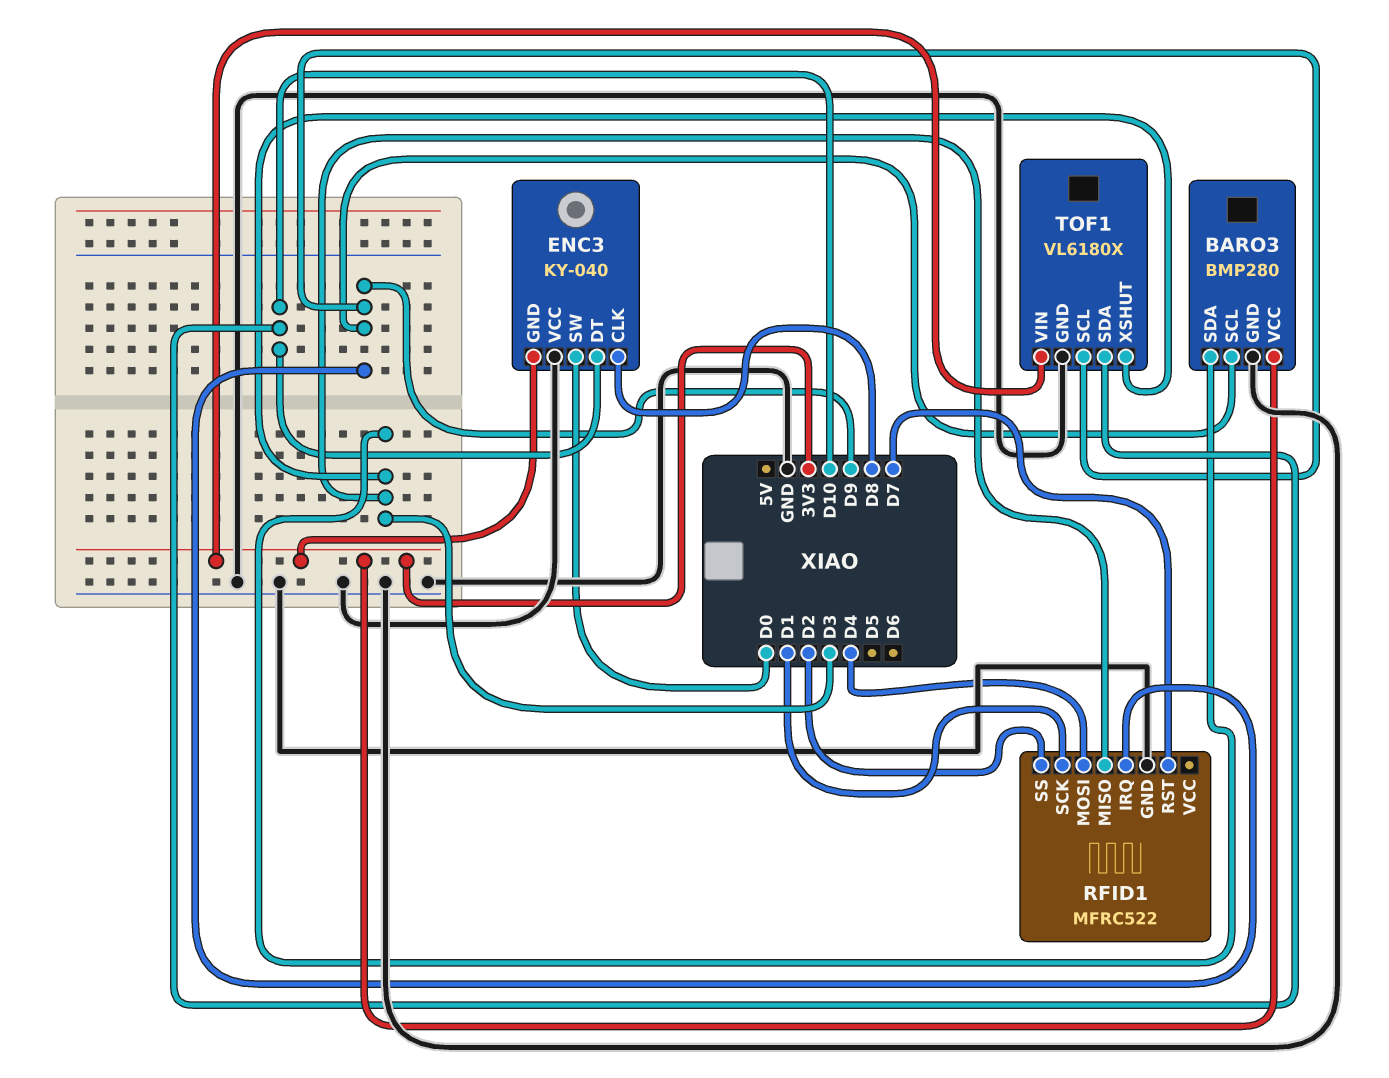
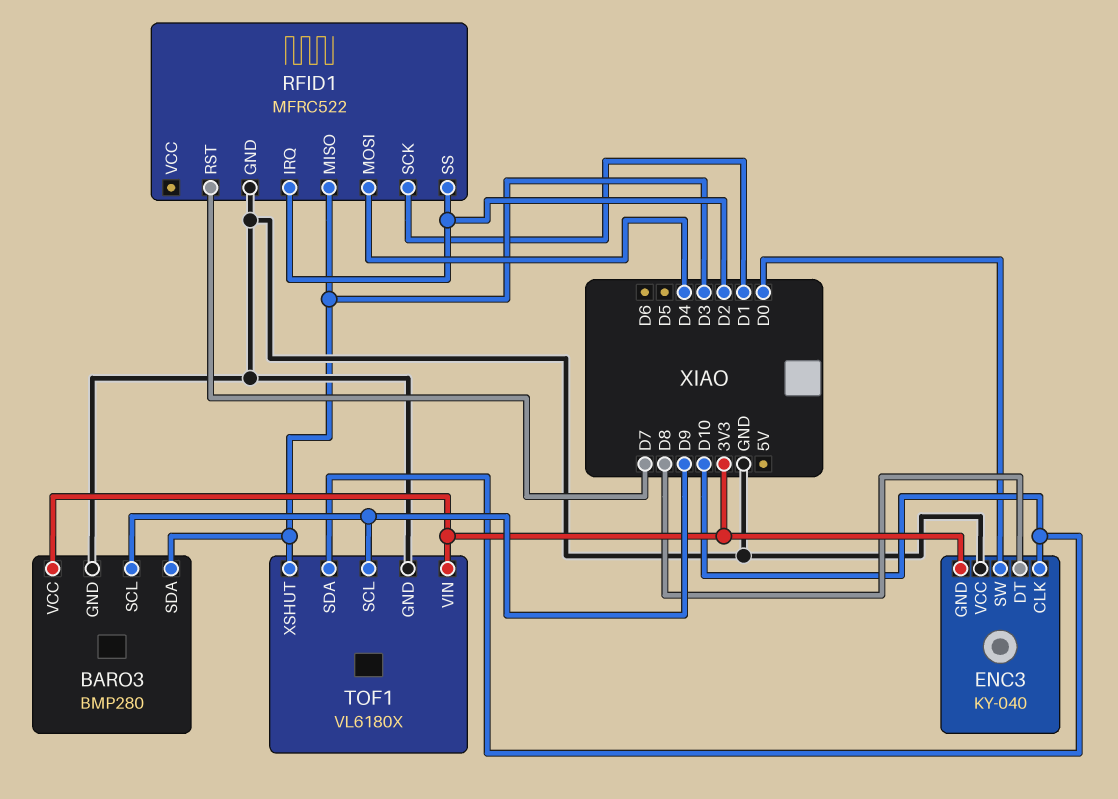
ENC3 pin CLK: D8 -> D10
ENC3 pin DT: D10 -> D8
RFID1 pin IRQ: D9 -> D2

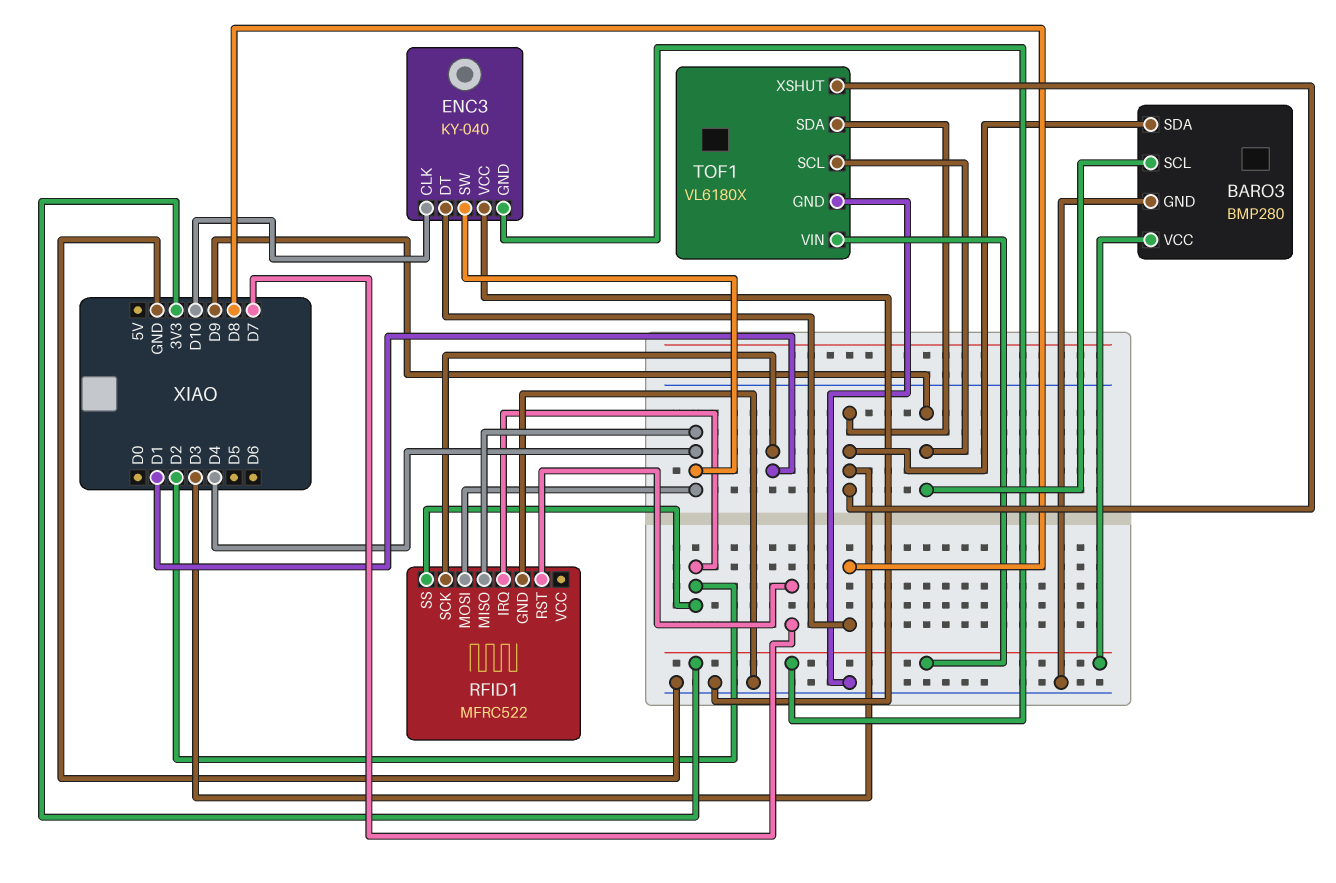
ENC3 pin SW: D0 -> D4
RFID1 pin MISO: D3 -> D4
TOF1 pin SDA: D10 -> D3

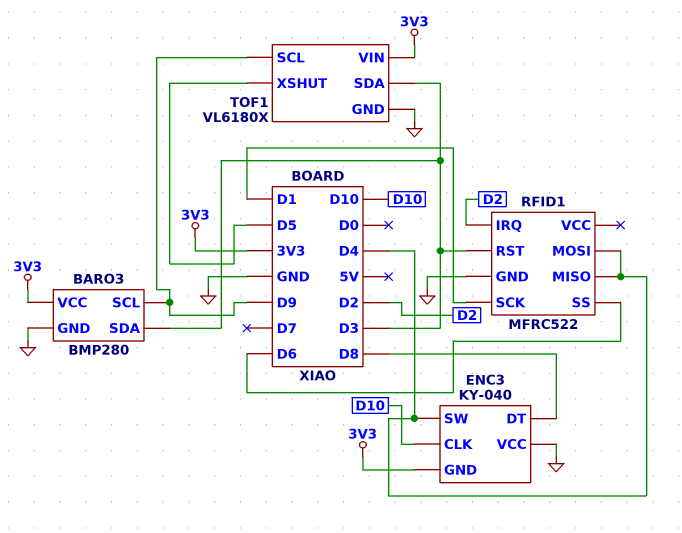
RFID1 pin RST: D7 -> D3
RFID1 pin SS: D2 -> D6
TOF1 pin XSHUT: D3 -> D5

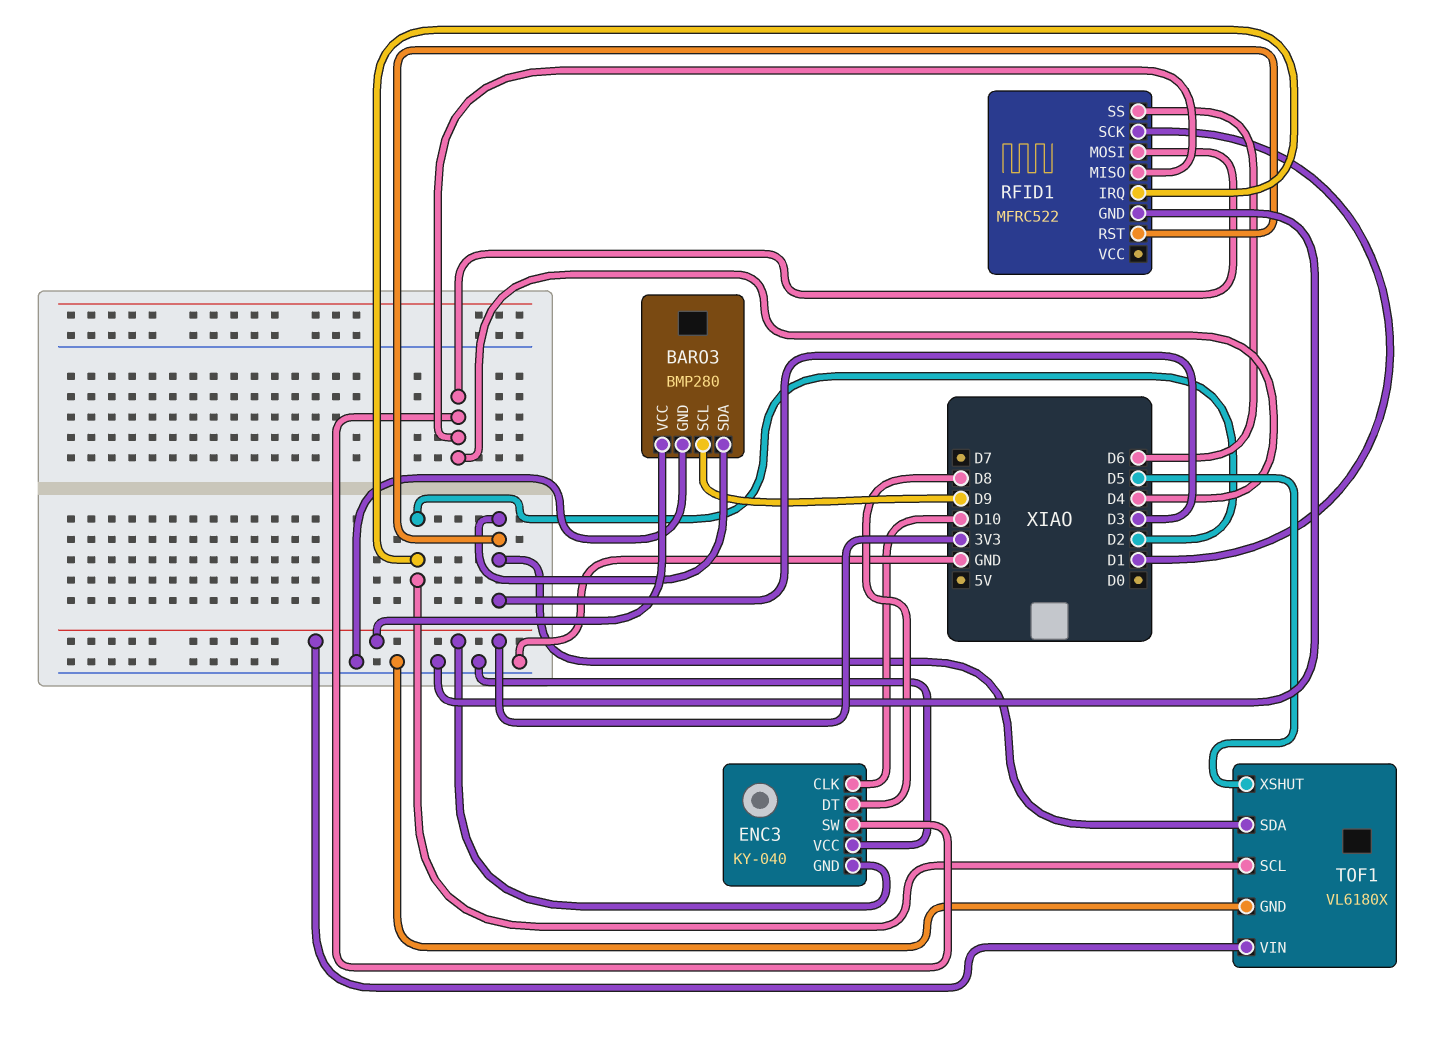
TOF1 pin SCL: D9 -> D2

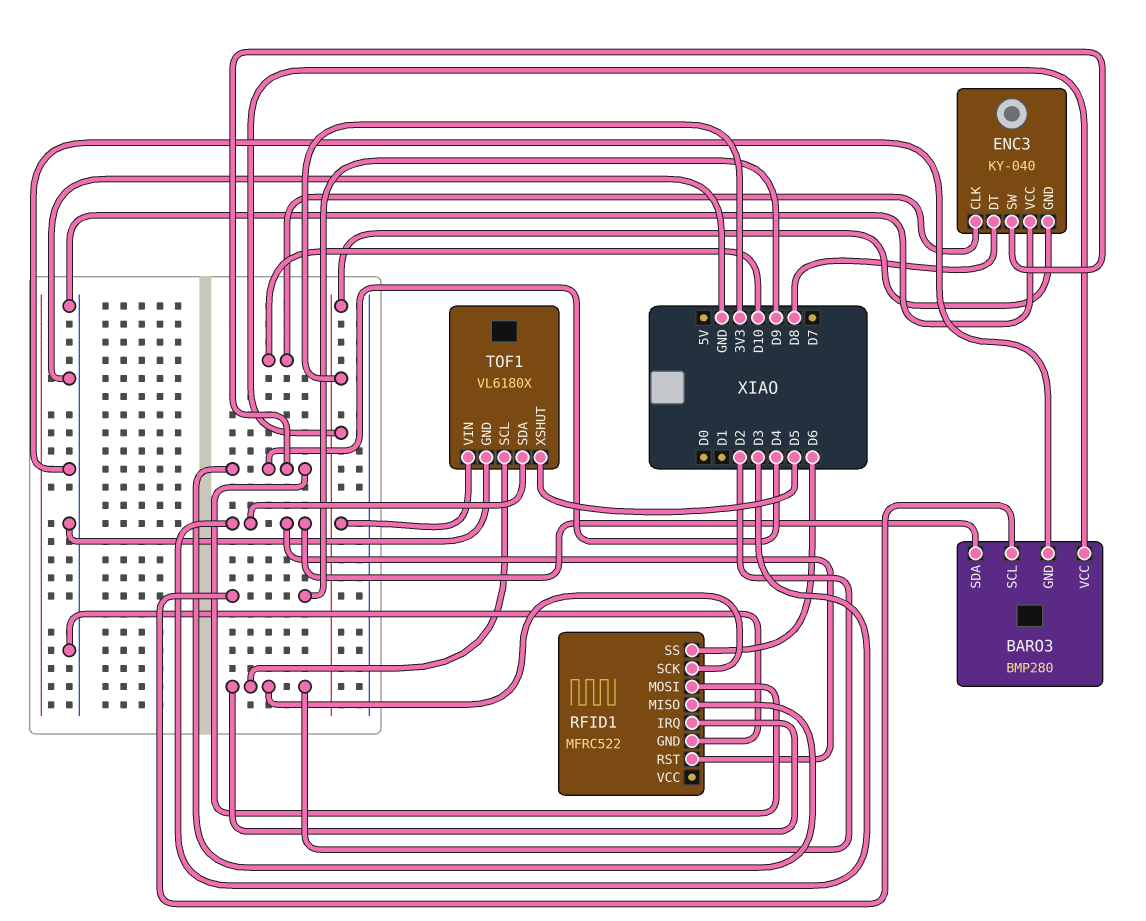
RFID1 pin SCK: D1 -> D2

